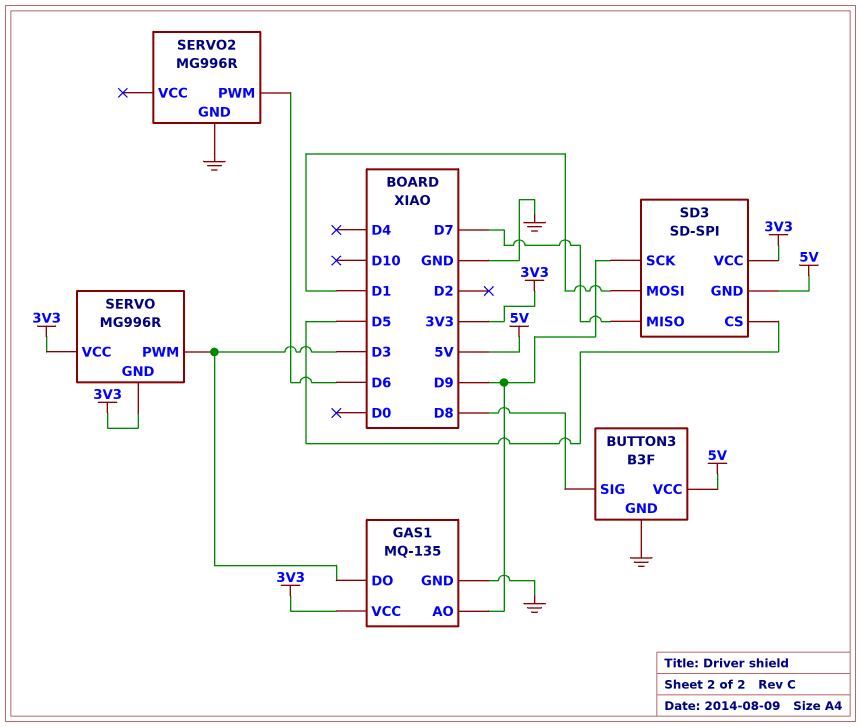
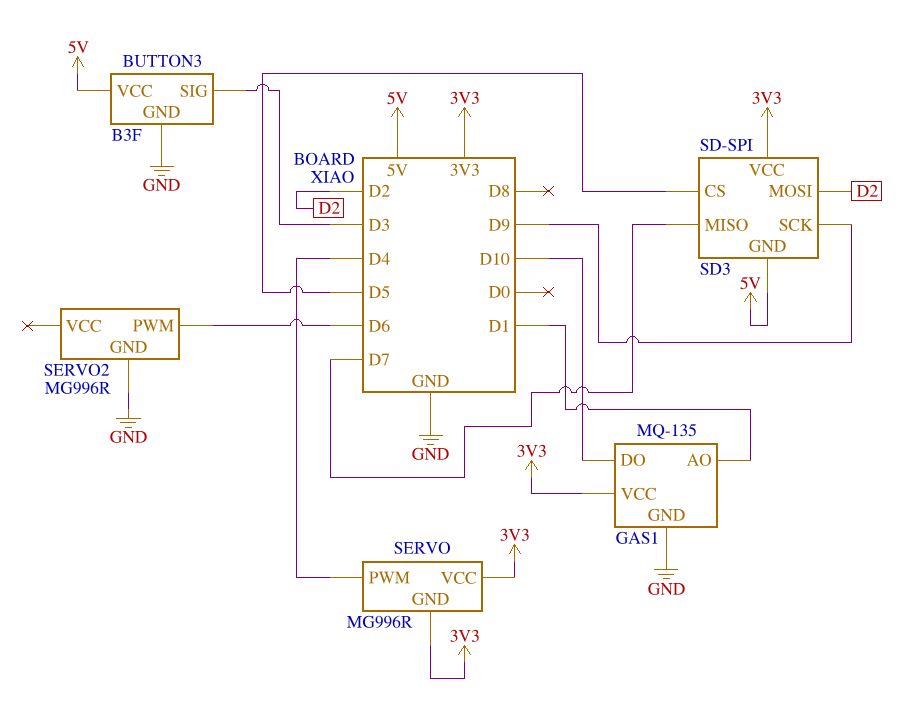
BUTTON3 pin SIG: D8 -> D3
GAS1 pin AO: D9 -> D1
GAS1 pin DO: D3 -> D10
SD3 pin MOSI: D1 -> D2
SERVO pin PWM: D3 -> D4

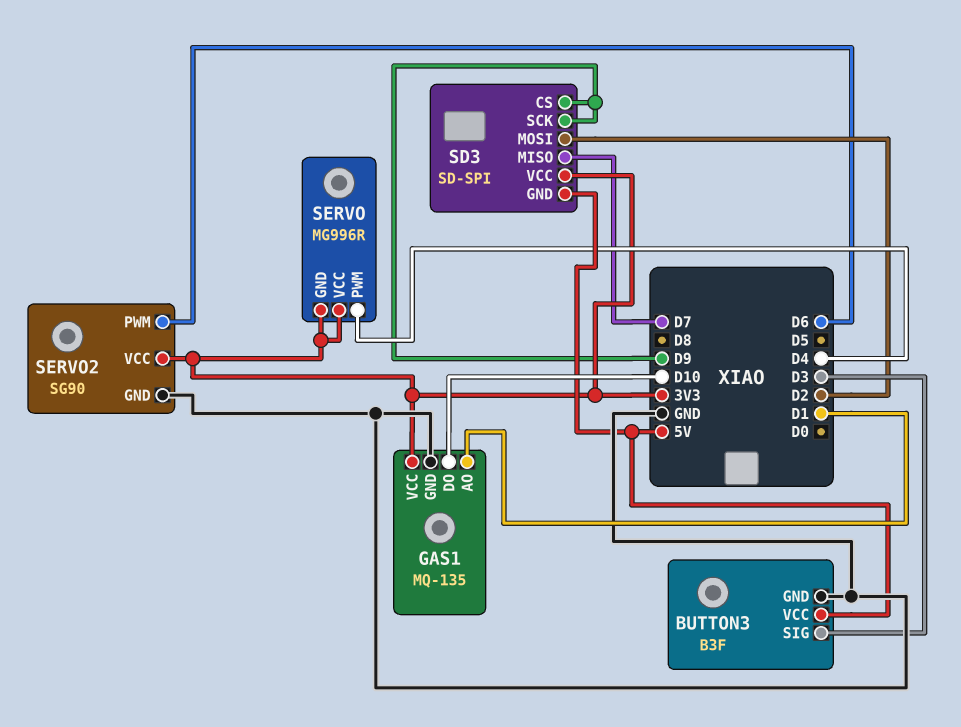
SD3 pin CS: D5 -> D9
SERVO2: MG996R -> SG90
SERVO2 pin VCC: none -> 3V3

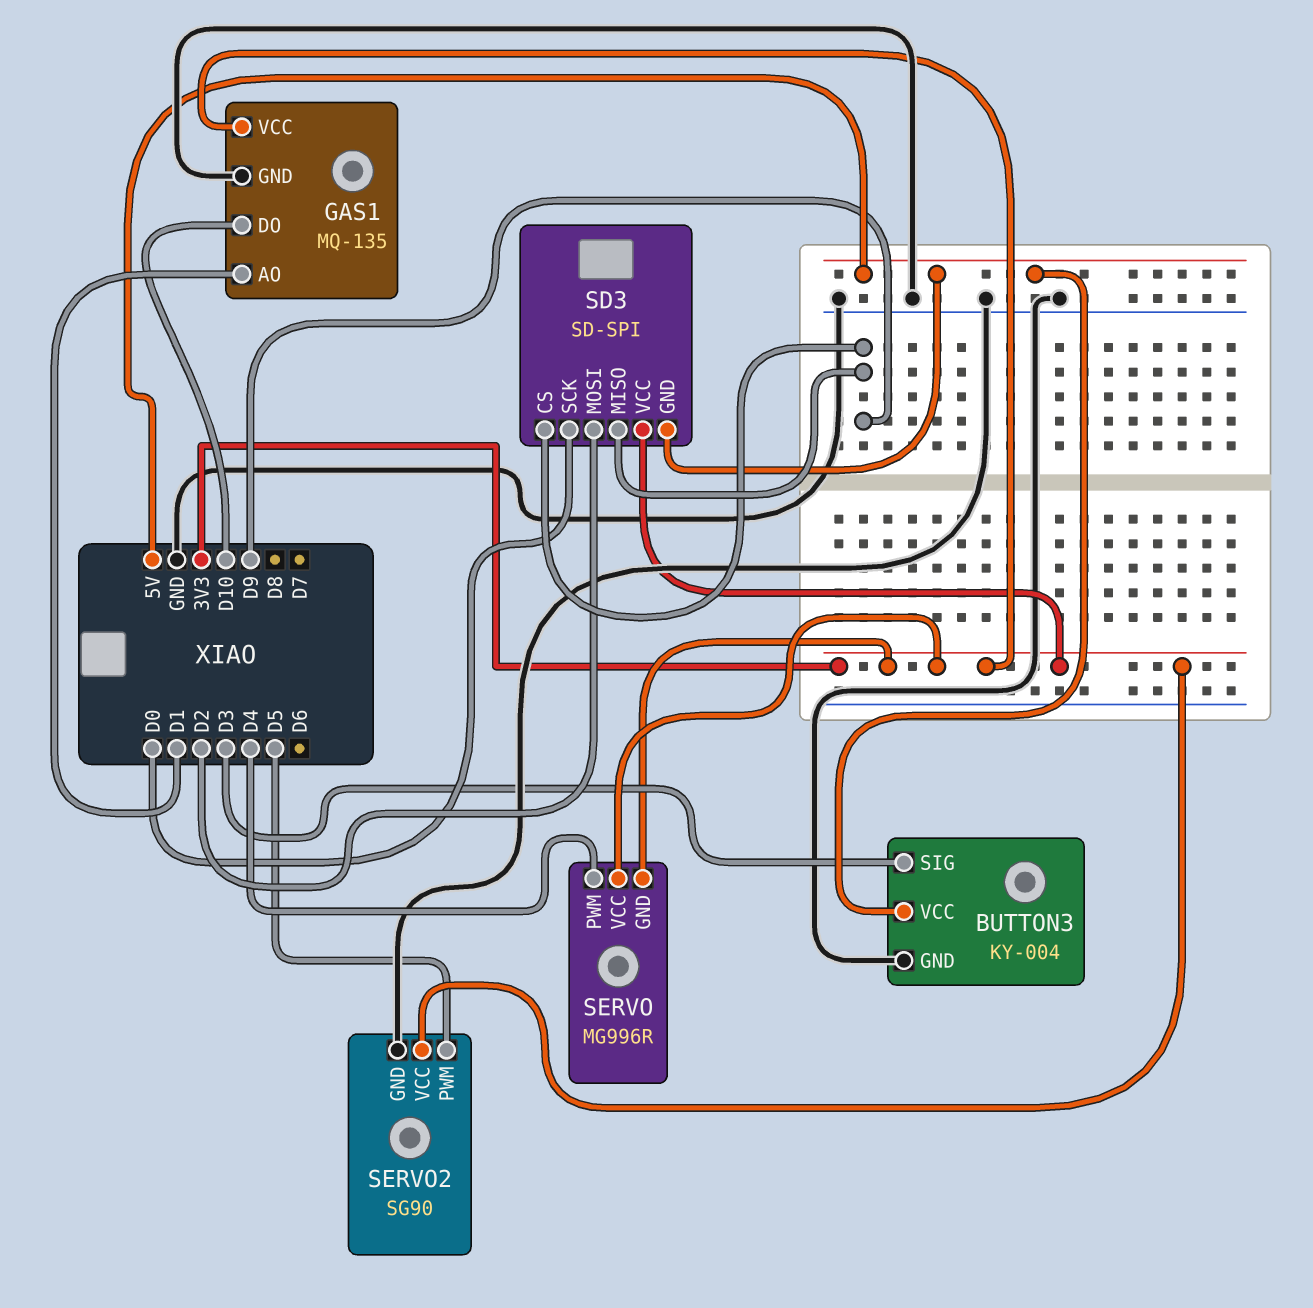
BUTTON3: B3F -> KY-004
SD3 pin MISO: D7 -> D9
SD3 pin SCK: D9 -> D0
SERVO2 pin PWM: D6 -> D5

